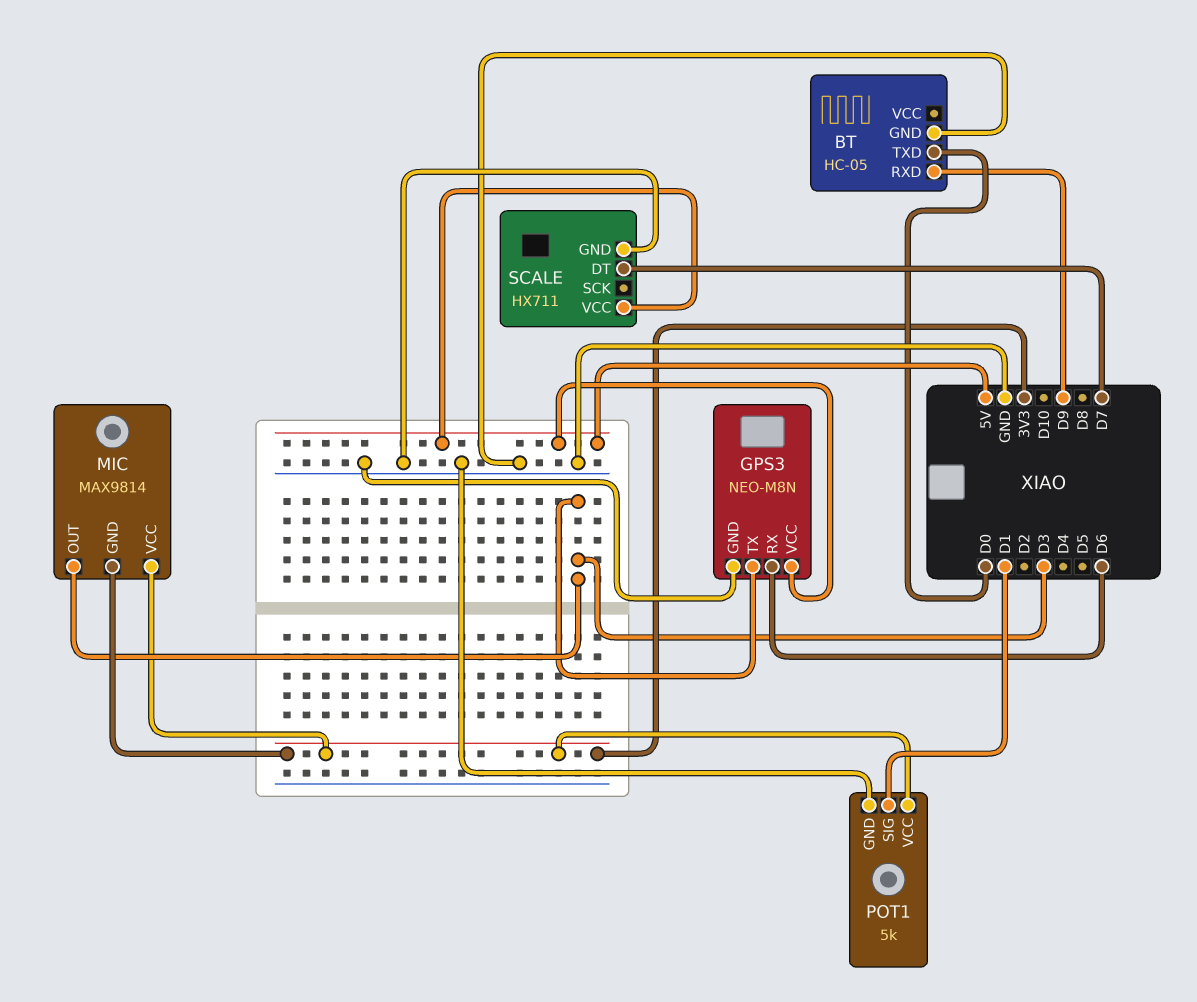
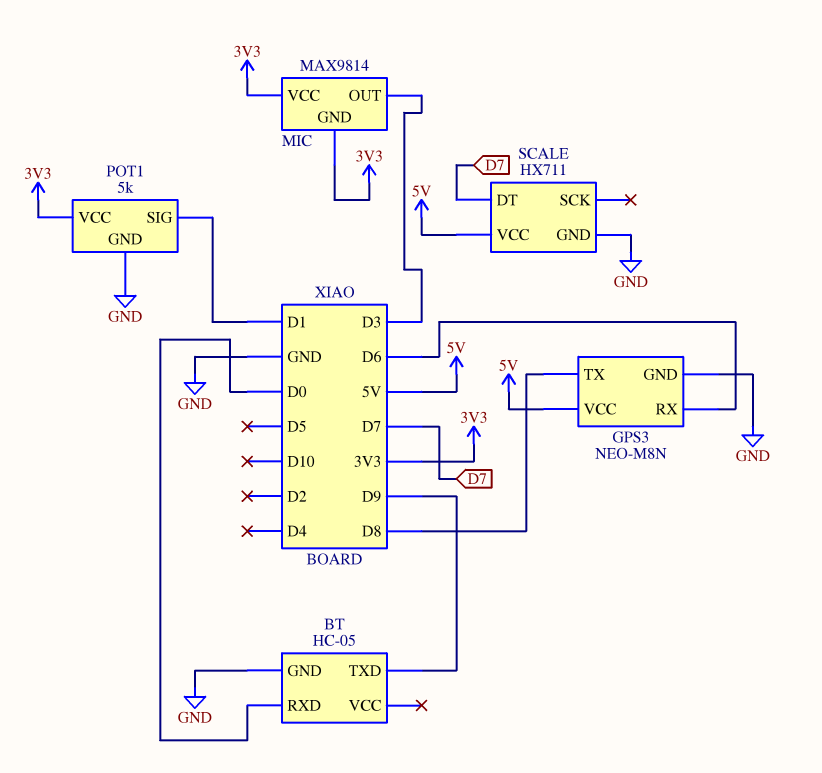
BT pin RXD: D9 -> D0
BT pin TXD: D0 -> D9
GPS3 pin TX: D3 -> D8

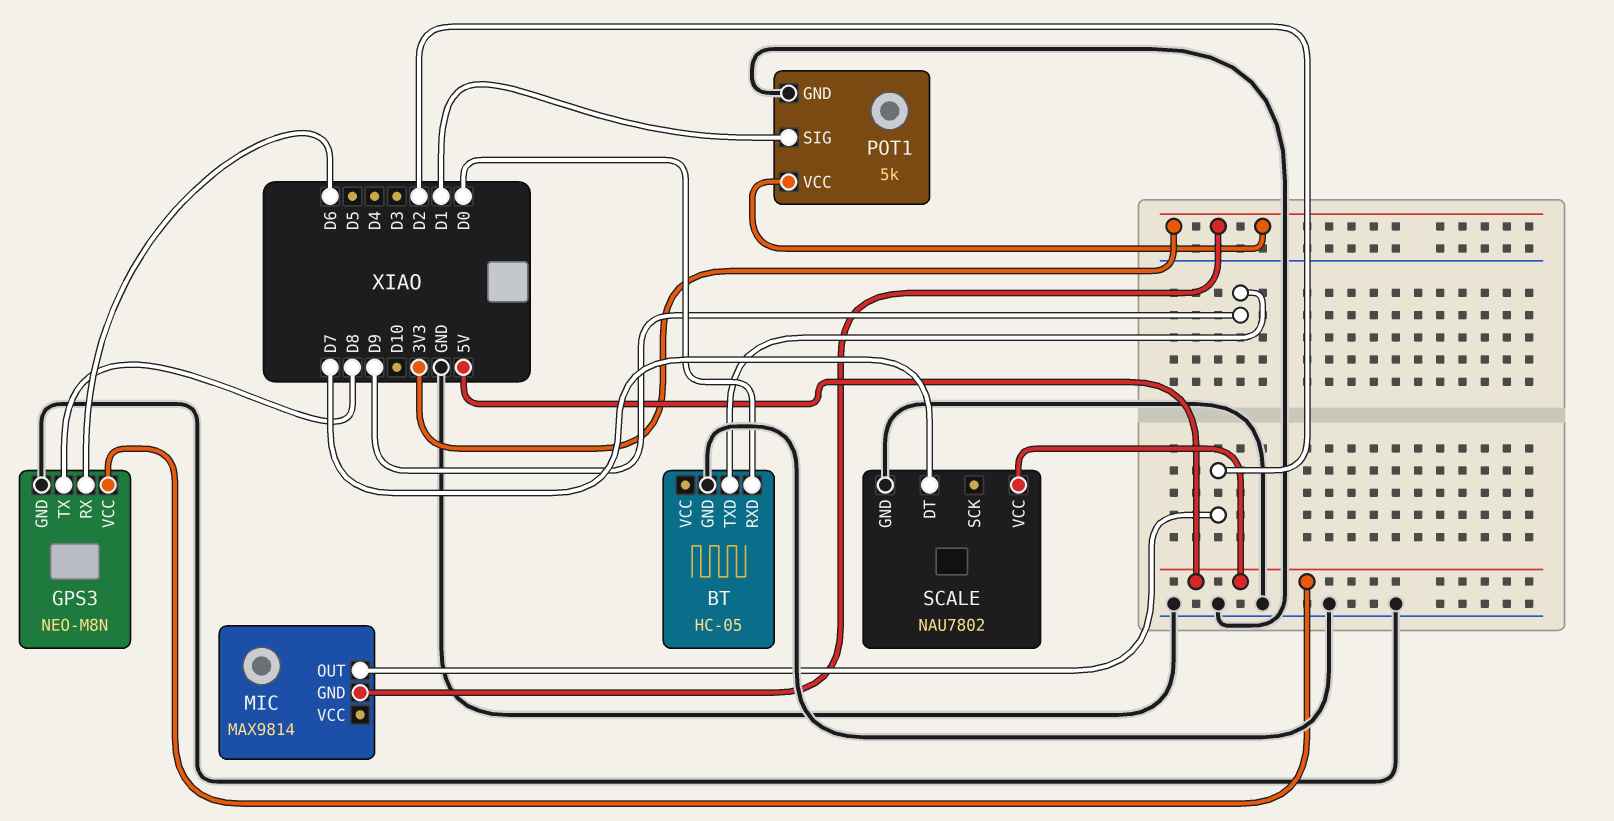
MIC pin OUT: D3 -> D2
MIC pin VCC: 3V3 -> none
SCALE: HX711 -> NAU7802

